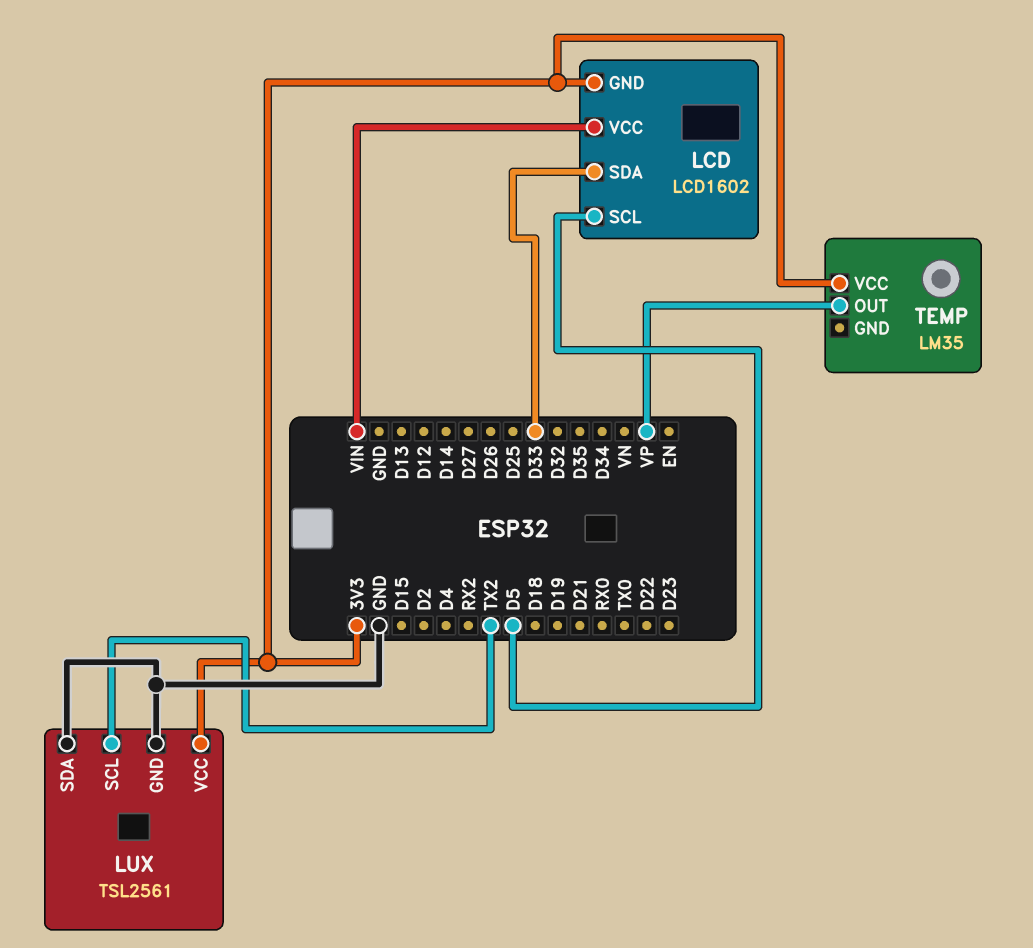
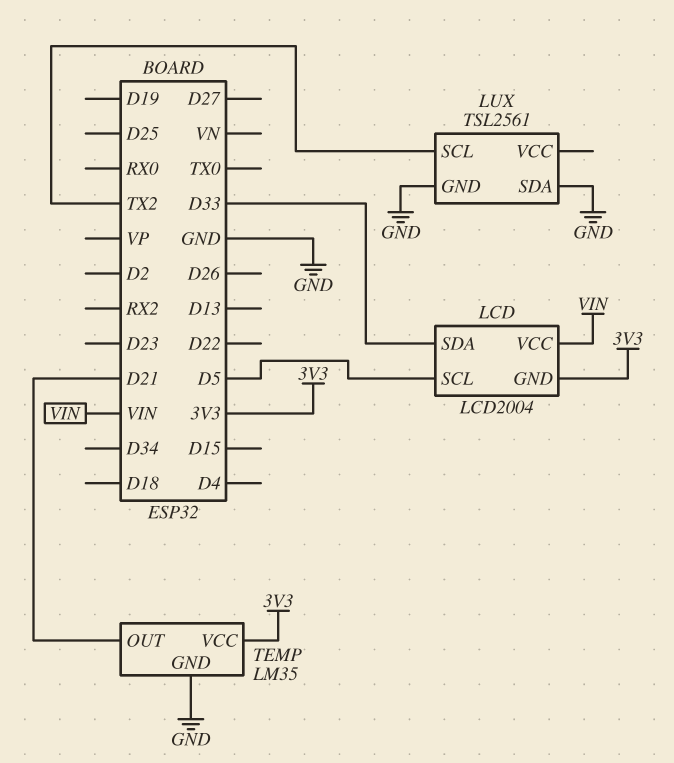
LCD: LCD1602 -> LCD2004
LUX pin VCC: 3V3 -> none
TEMP pin GND: none -> GND
TEMP pin OUT: VP -> D21

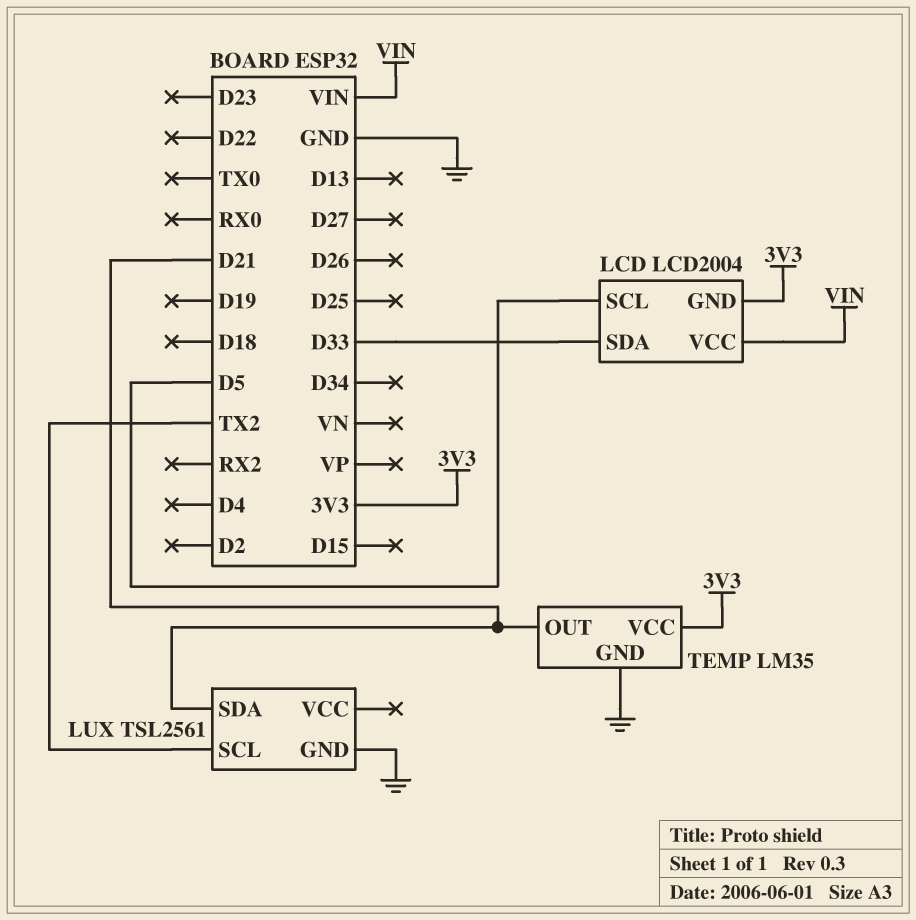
LUX pin SDA: GND -> D21

